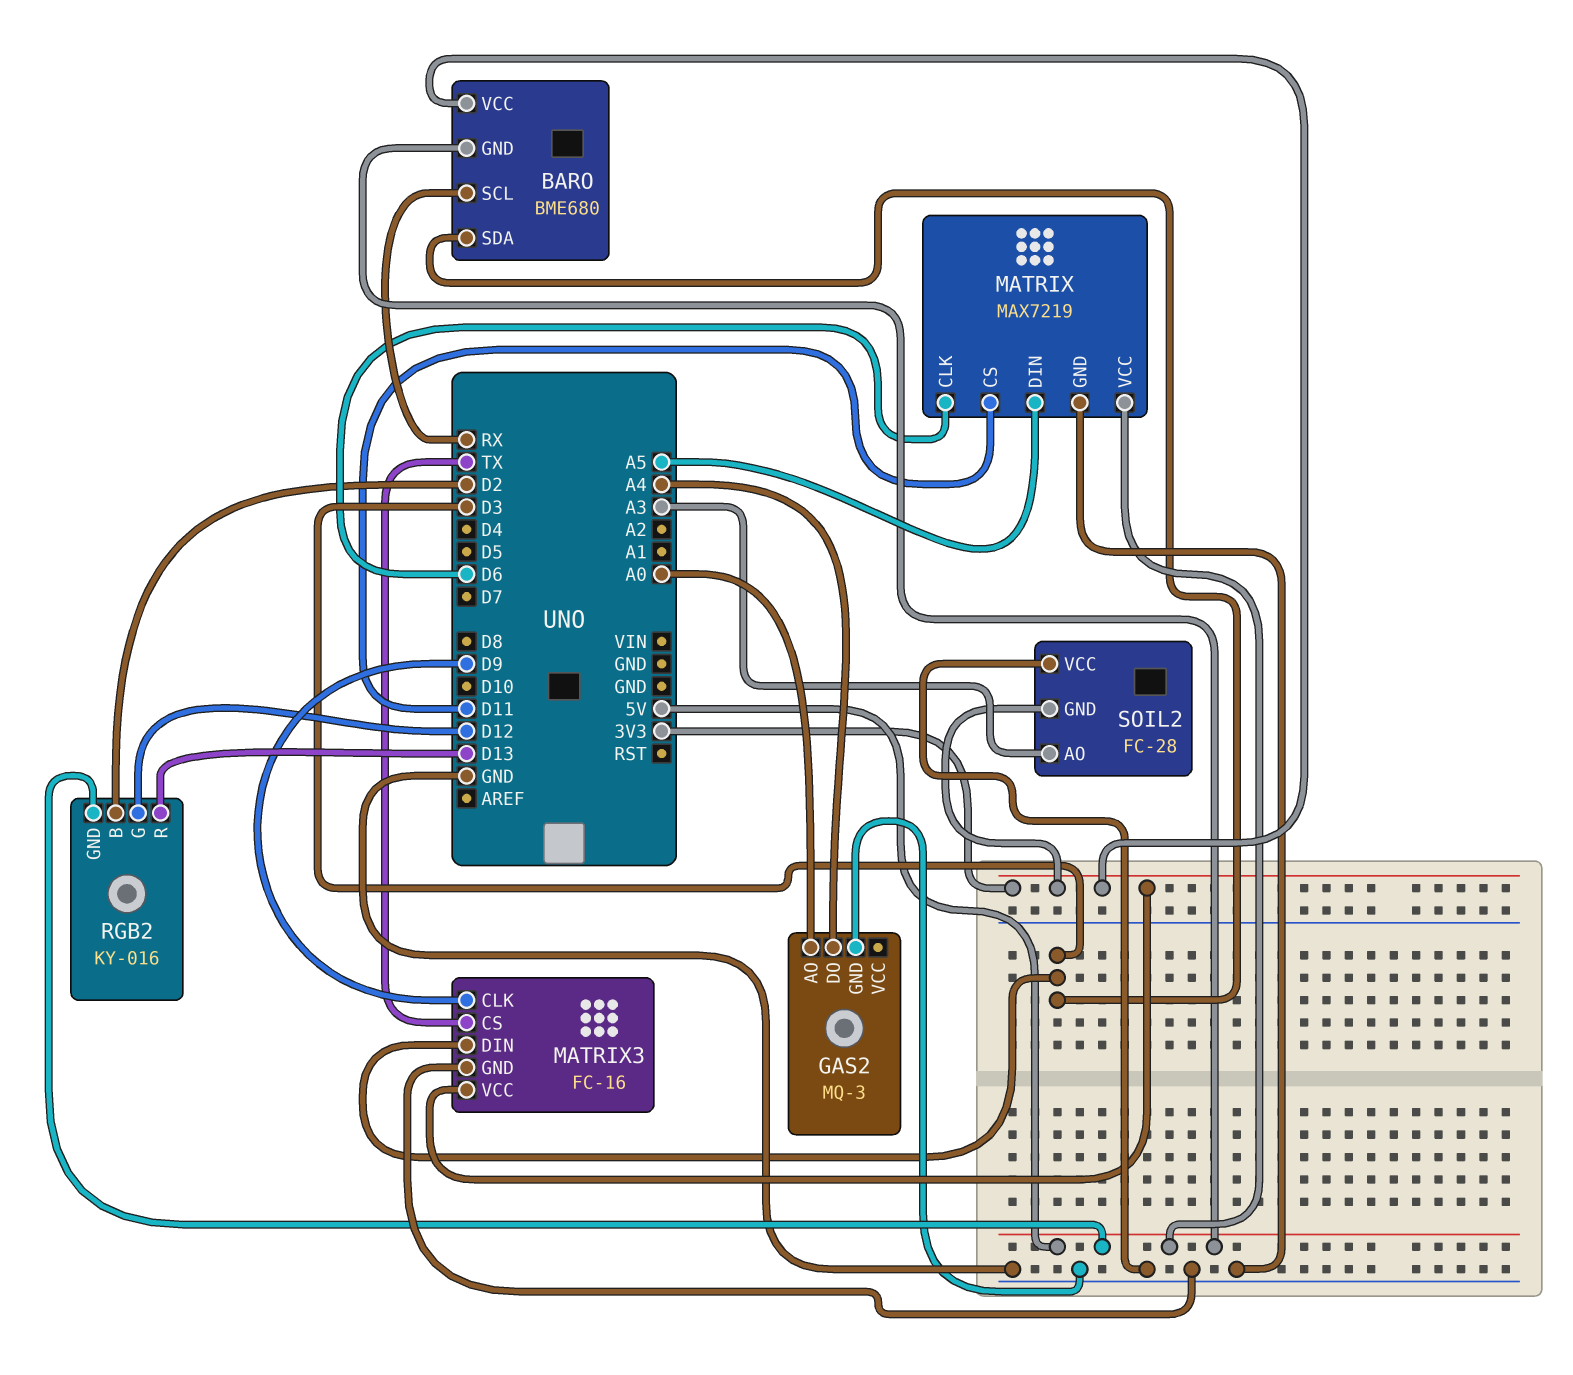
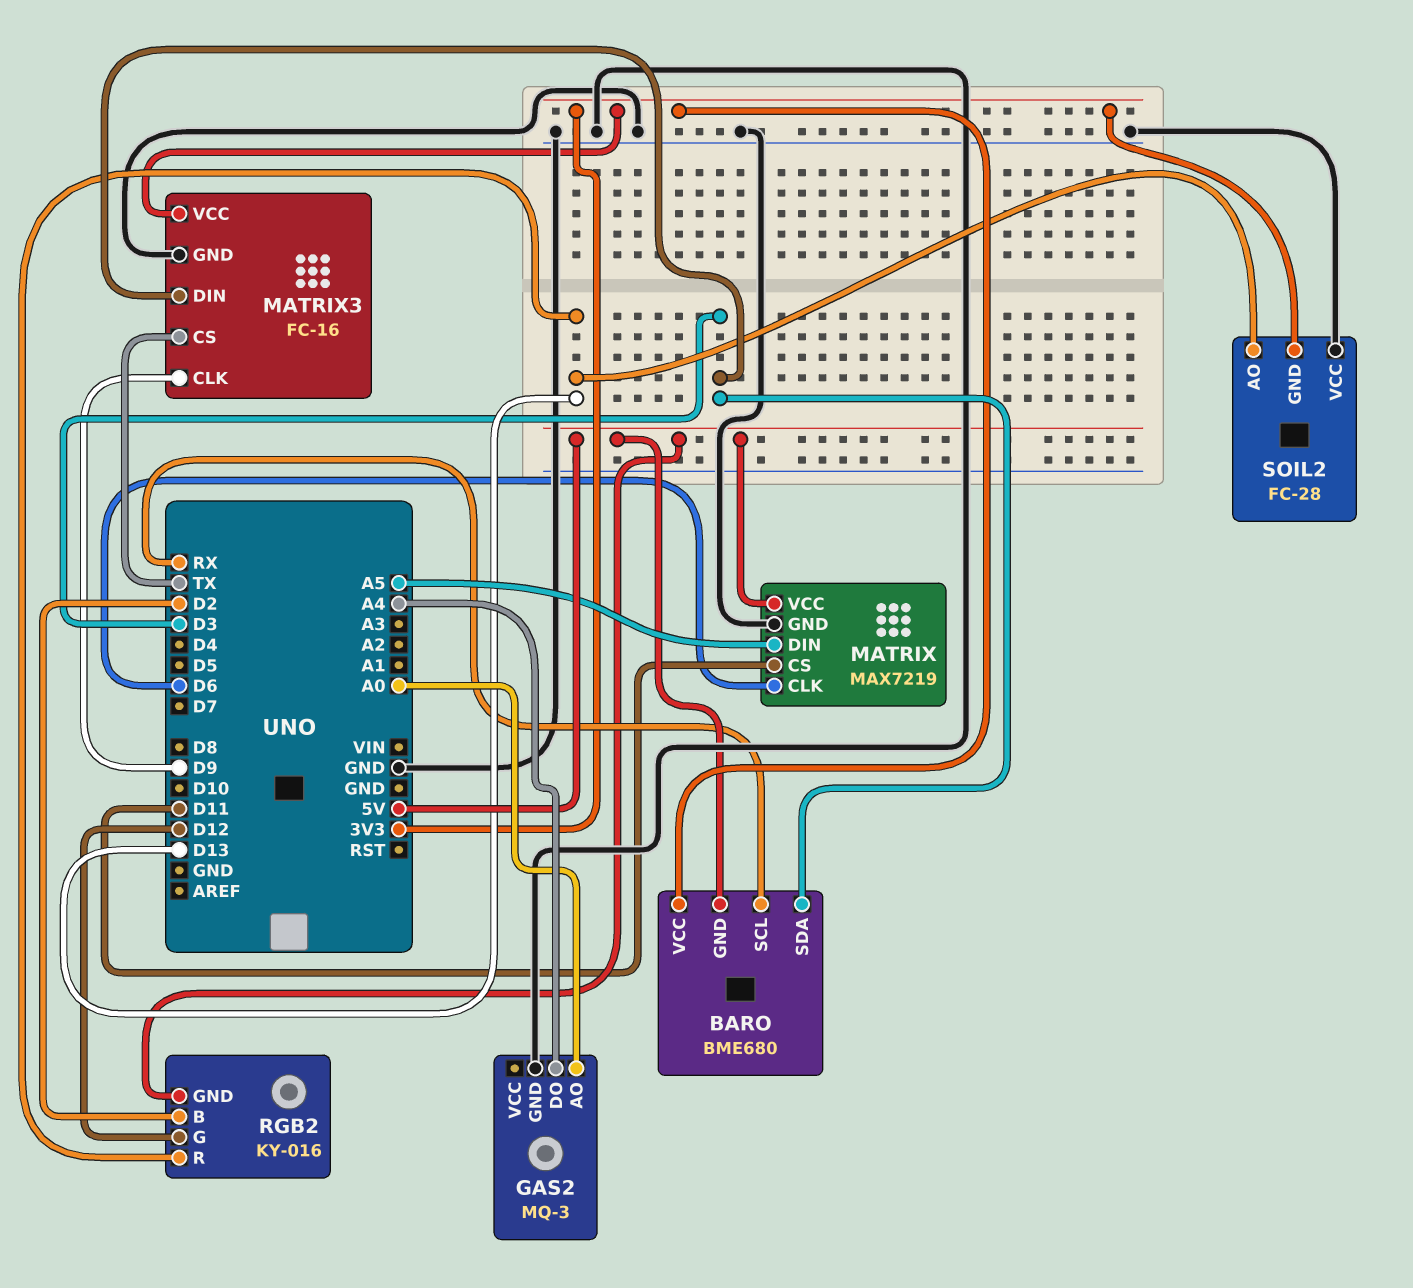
SOIL2 pin AO: A3 -> D13

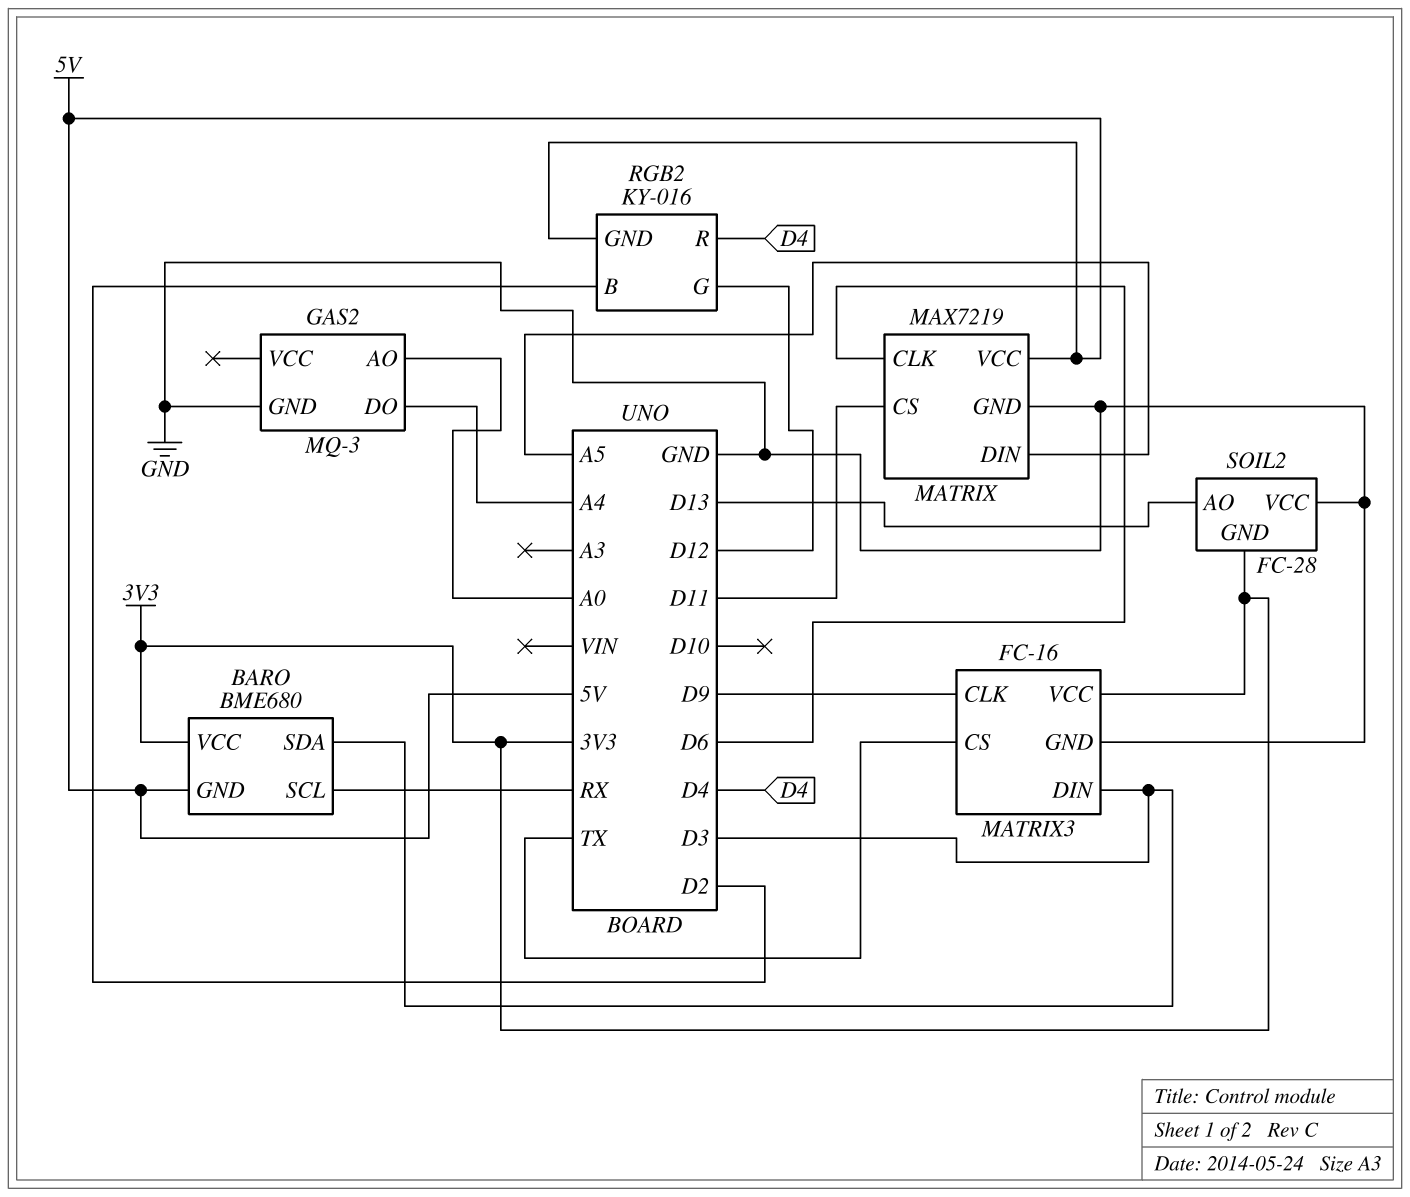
RGB2 pin R: D13 -> D4

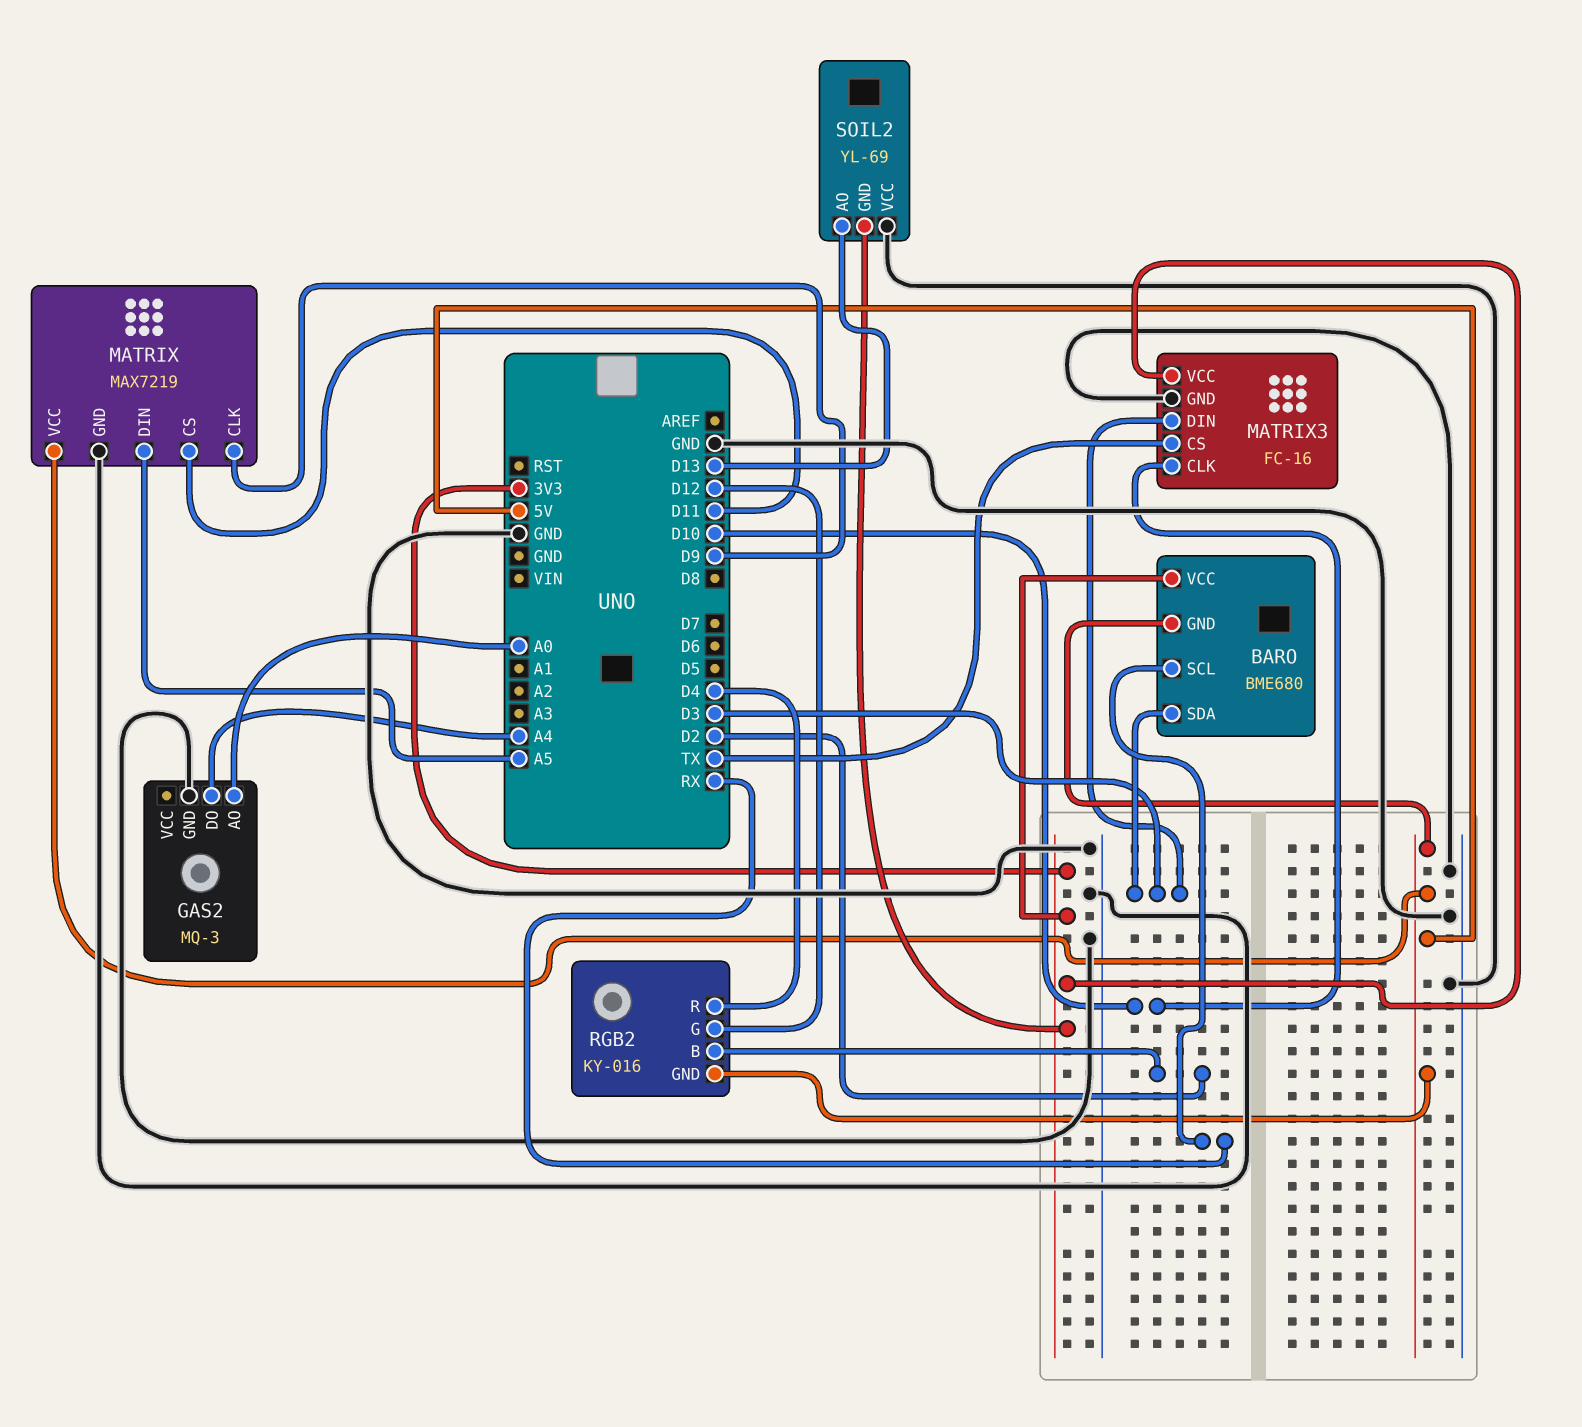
MATRIX pin CLK: D6 -> D9
MATRIX3 pin CLK: D9 -> D10
SOIL2: FC-28 -> YL-69

